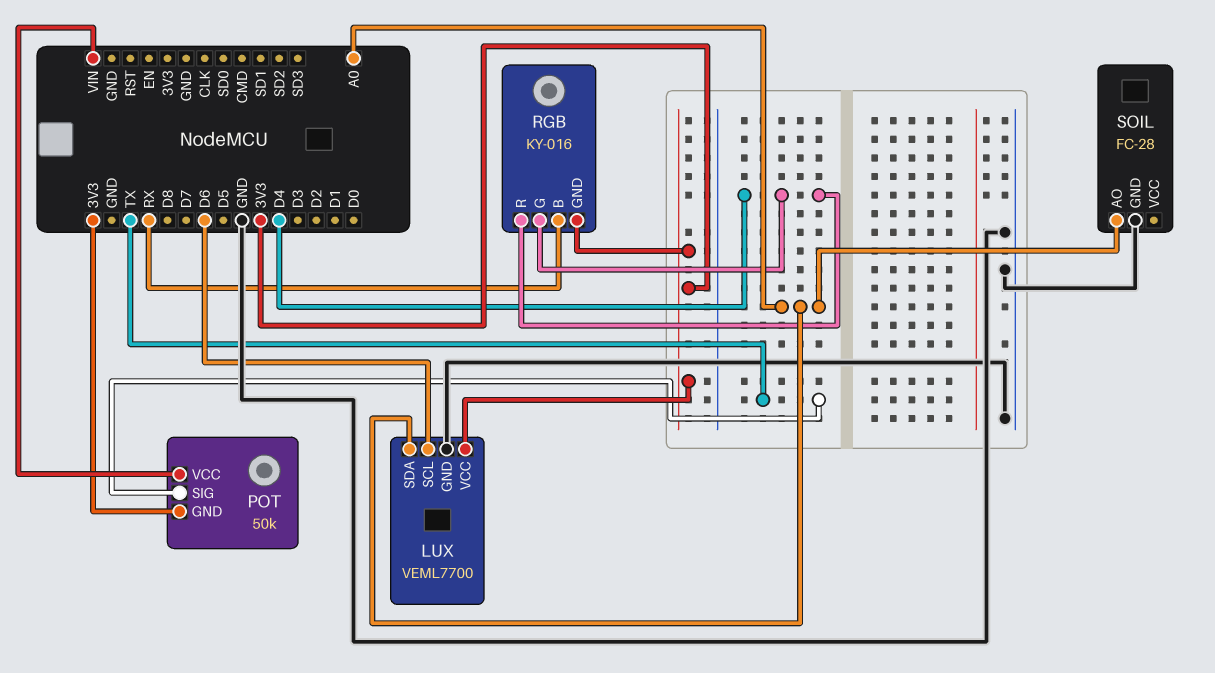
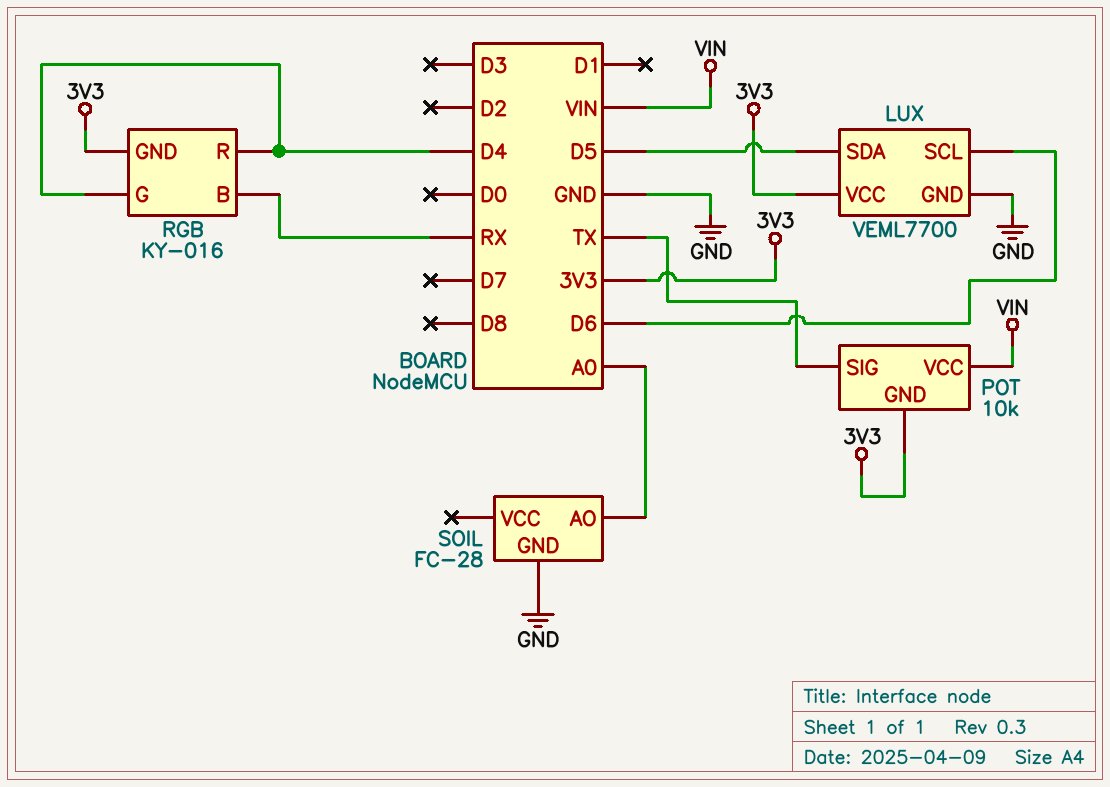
LUX pin SDA: A0 -> D5
POT: 50k -> 10k

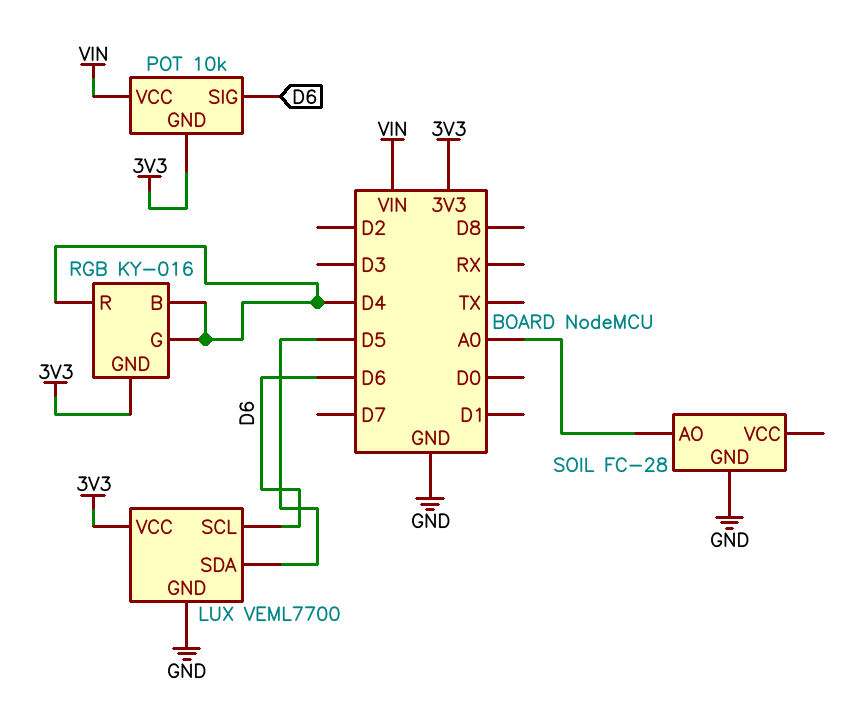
POT pin SIG: TX -> D6
RGB pin B: RX -> D4

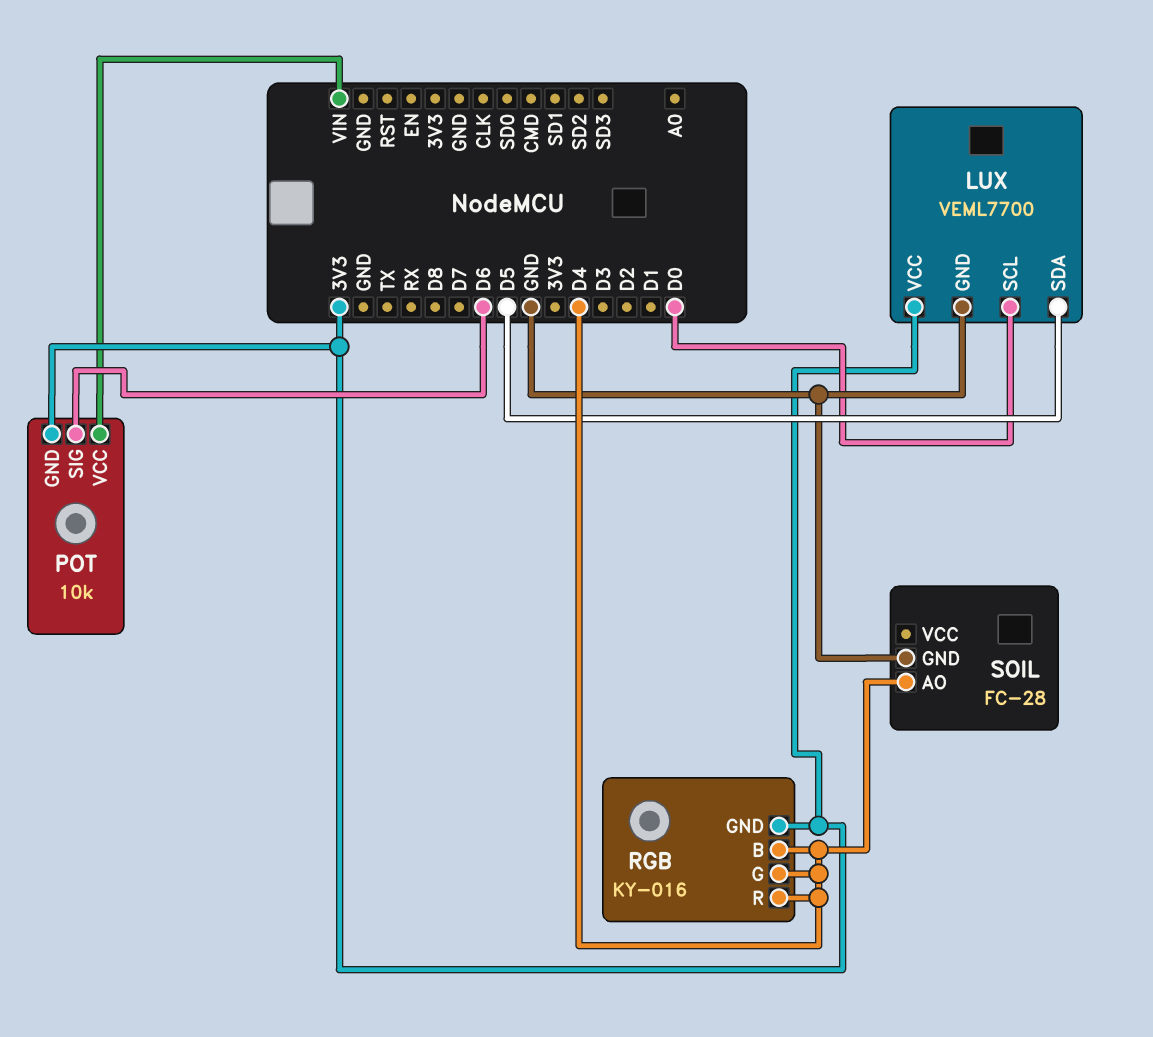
LUX pin SCL: D6 -> D0
SOIL pin AO: A0 -> D4

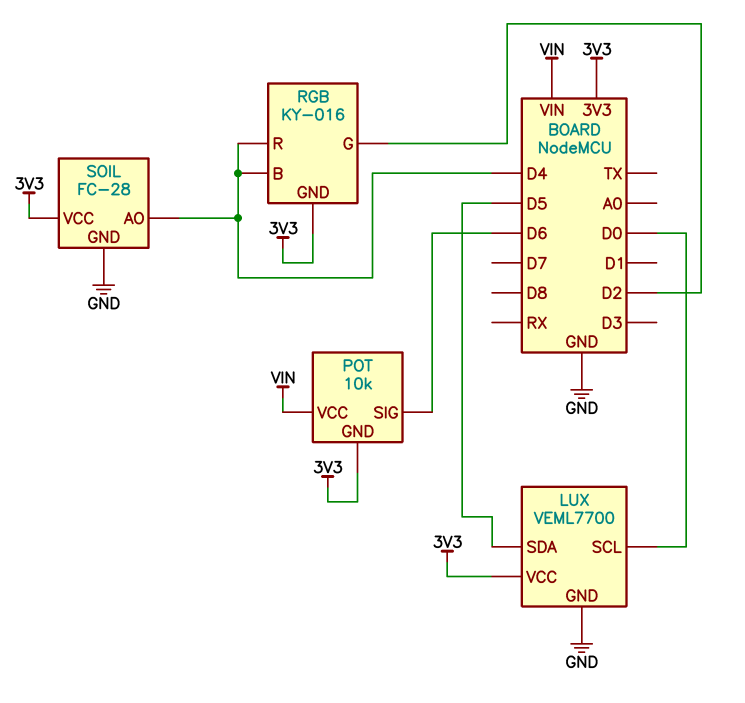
RGB pin G: D4 -> D2
SOIL pin VCC: none -> 3V3

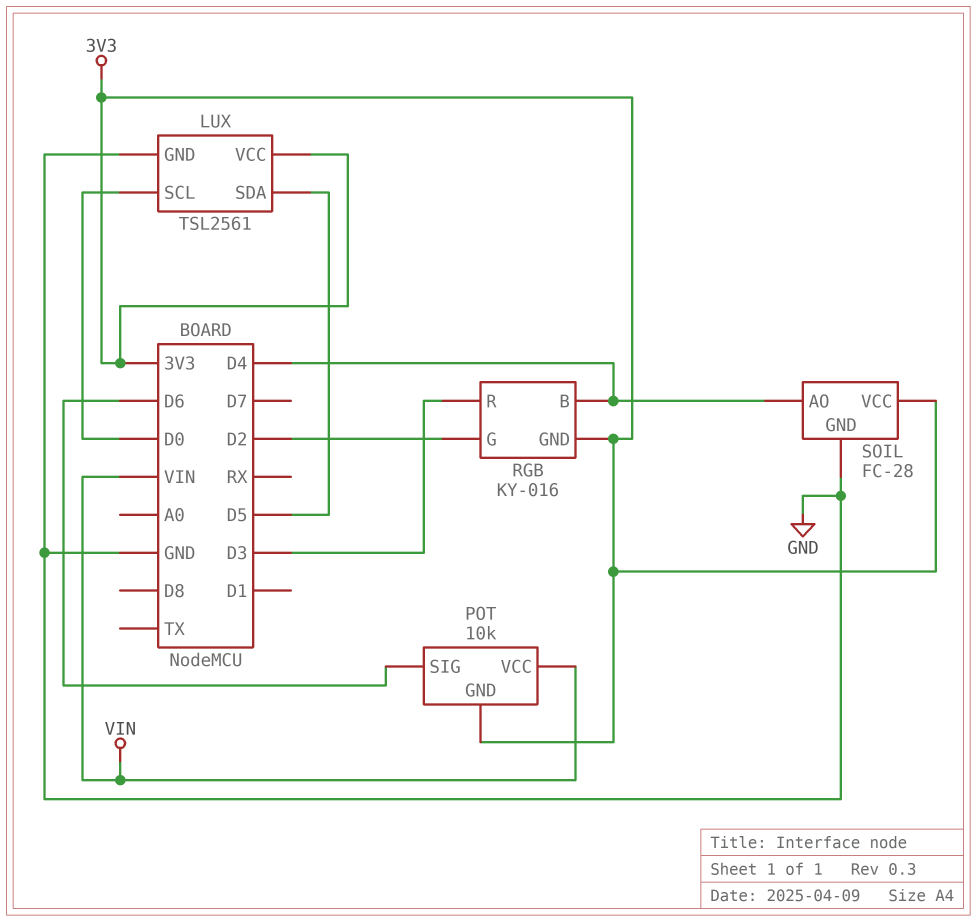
LUX: VEML7700 -> TSL2561
RGB pin R: D4 -> D3

